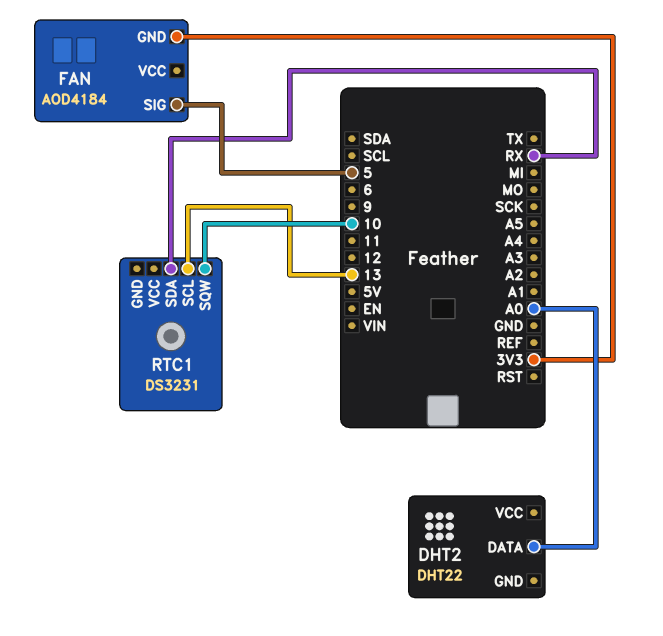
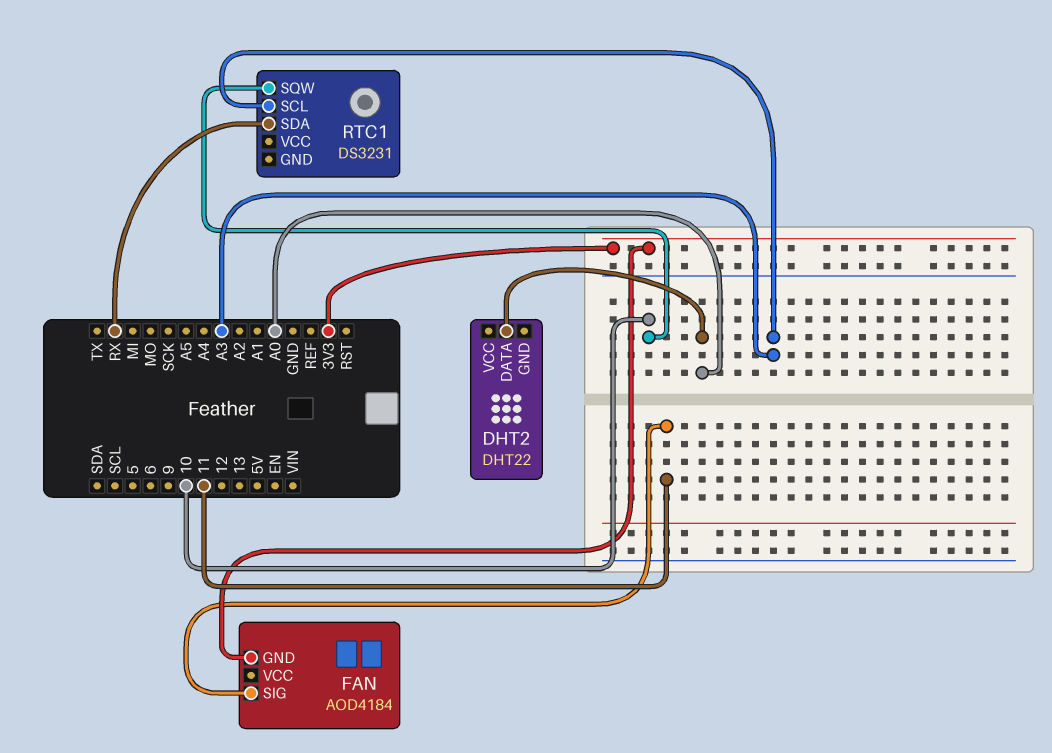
FAN pin SIG: 5 -> 11
RTC1 pin SCL: 13 -> A3

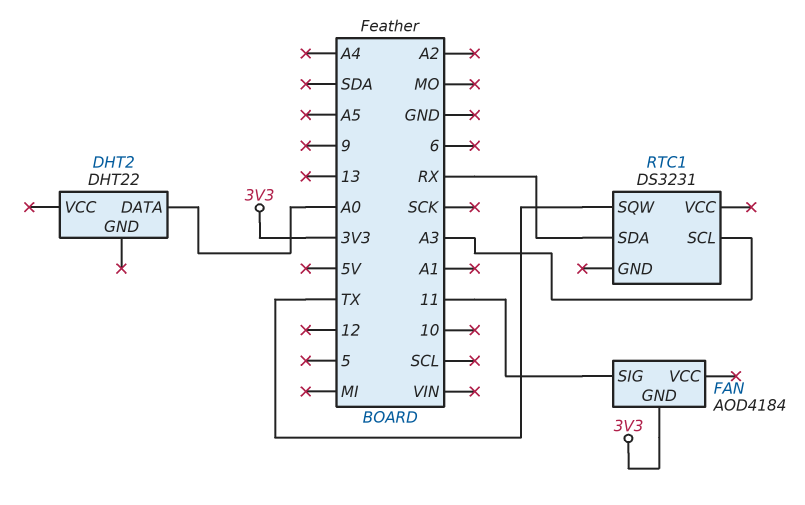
RTC1 pin SQW: 10 -> TX

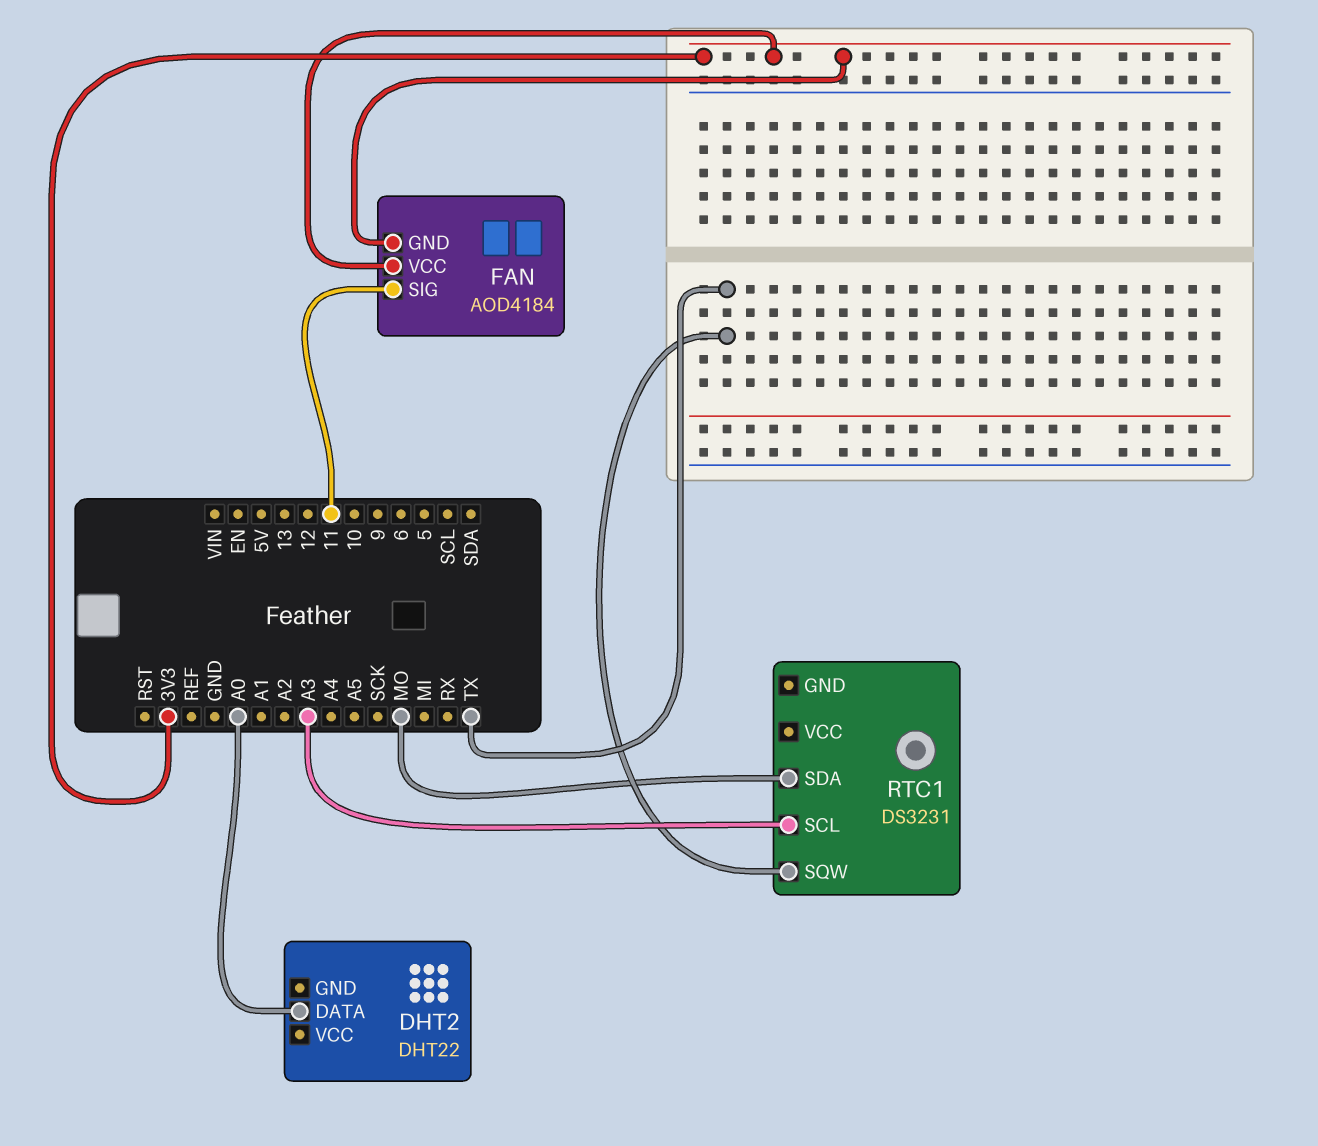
FAN pin VCC: none -> 3V3
RTC1 pin SDA: RX -> MO

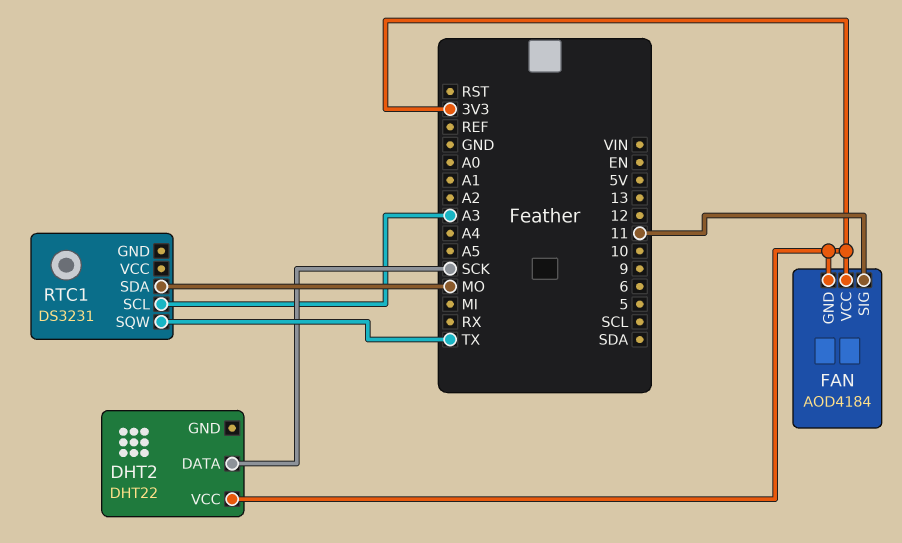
DHT2 pin DATA: A0 -> SCK
DHT2 pin VCC: none -> 3V3

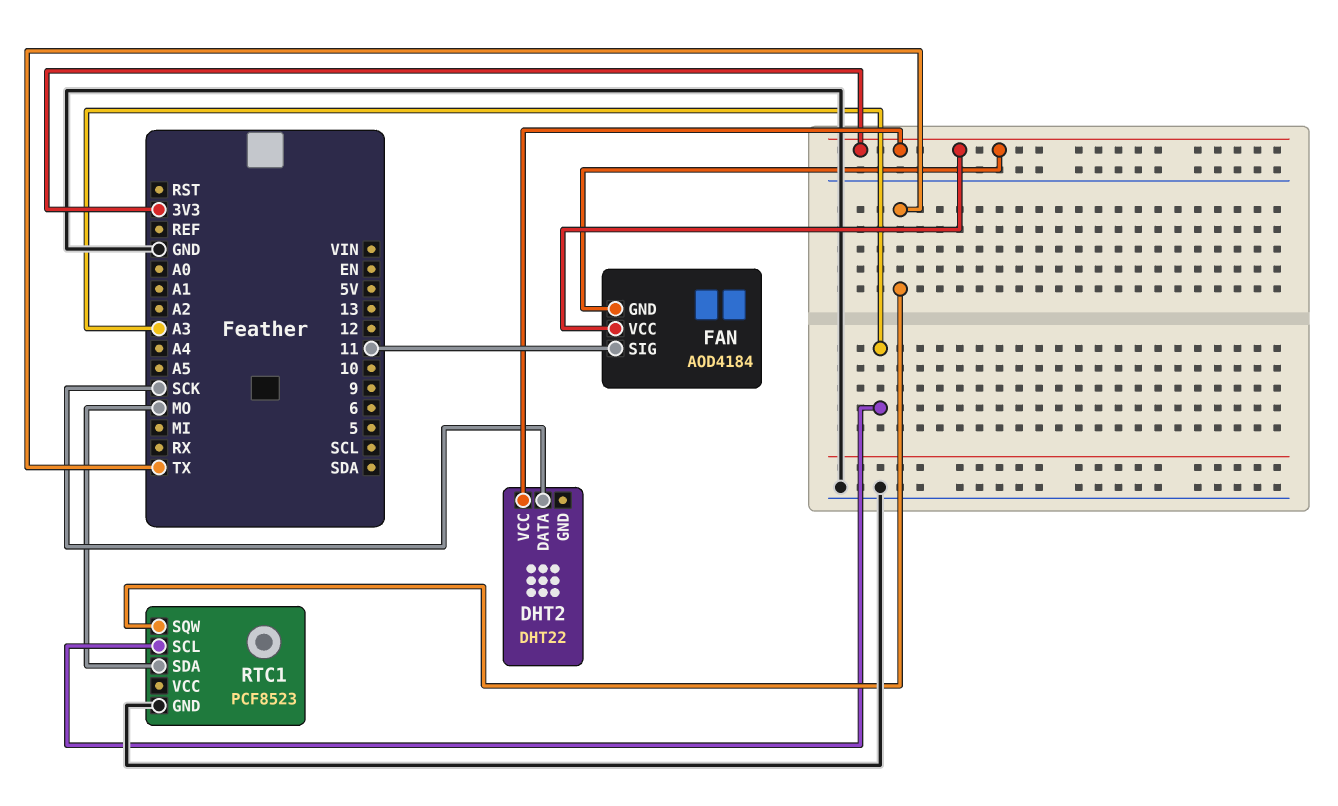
RTC1: DS3231 -> PCF8523
RTC1 pin GND: none -> GND

